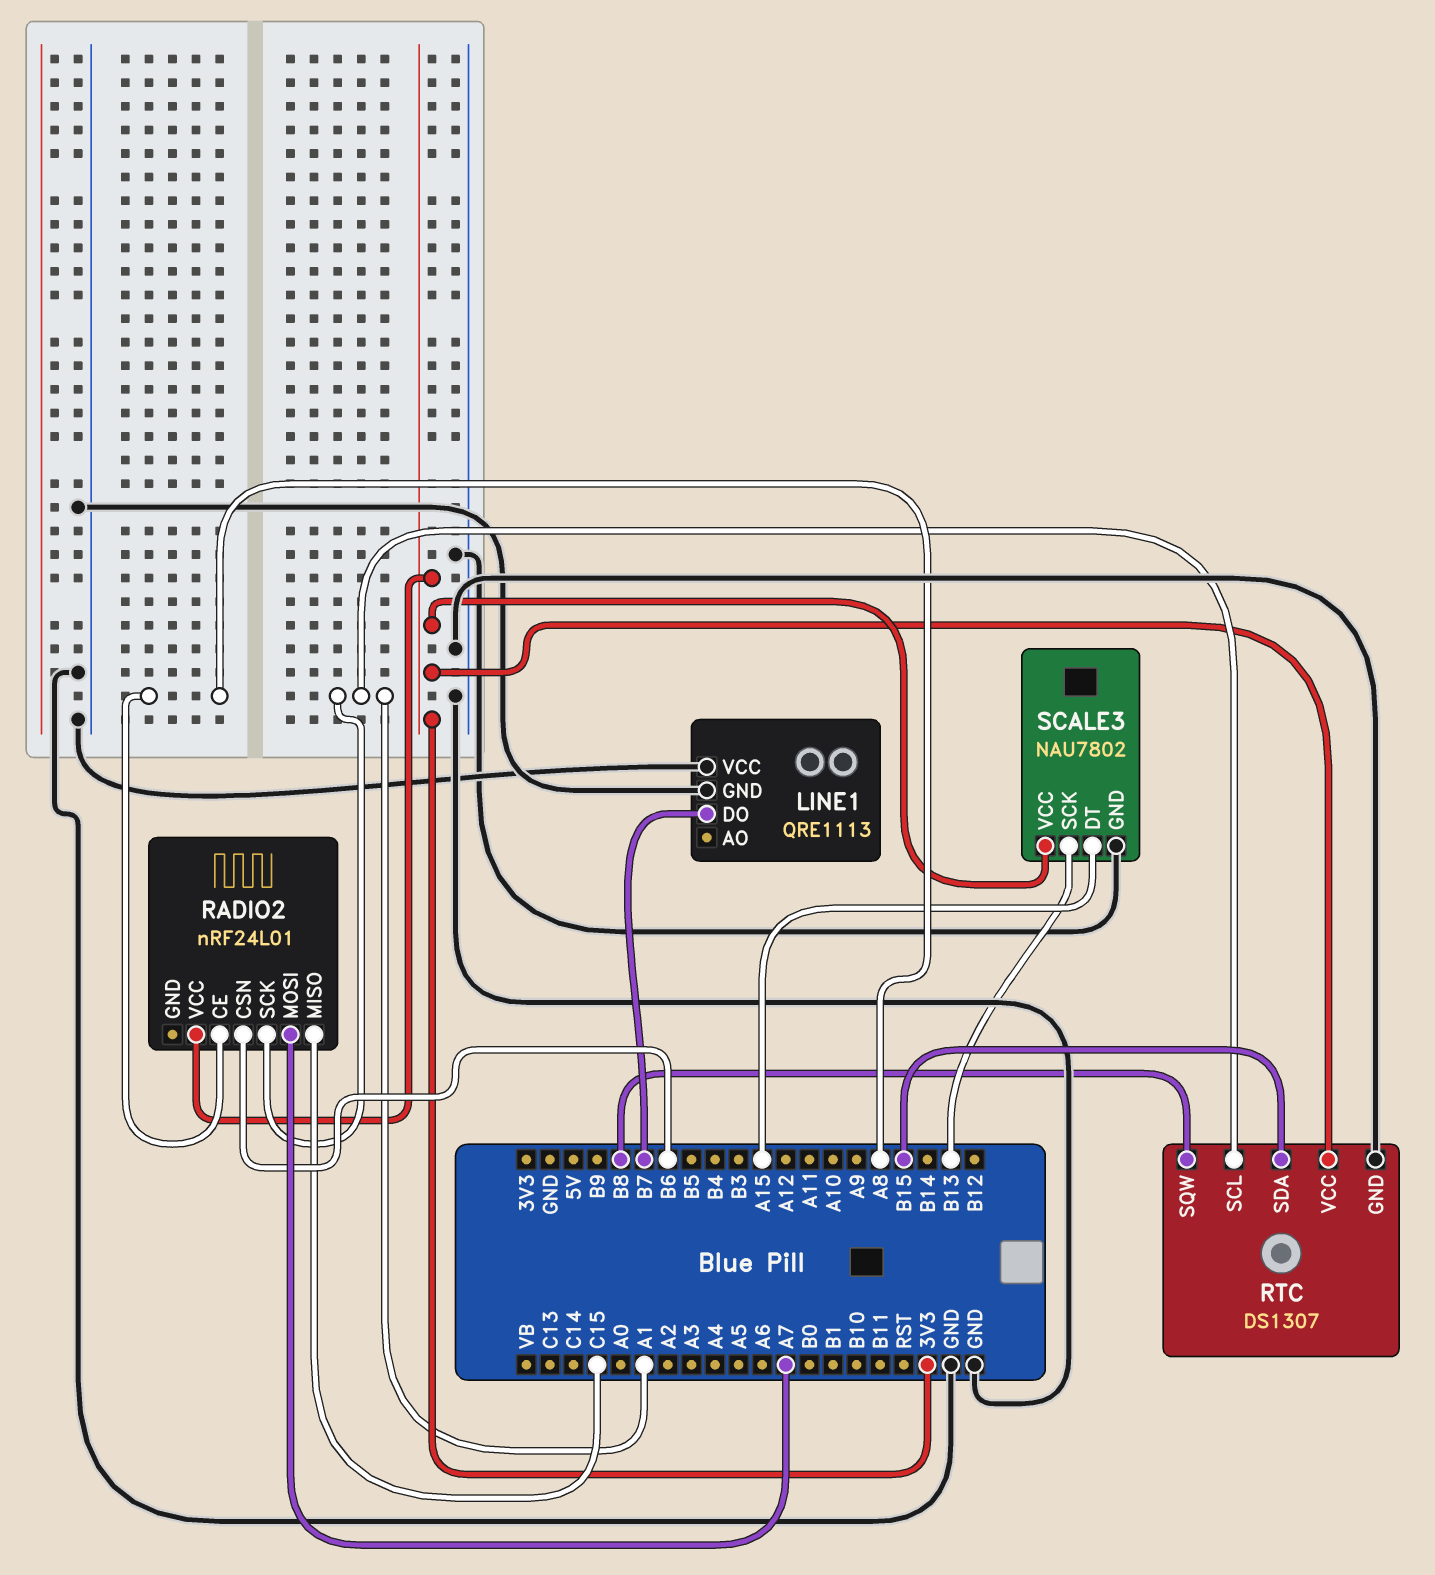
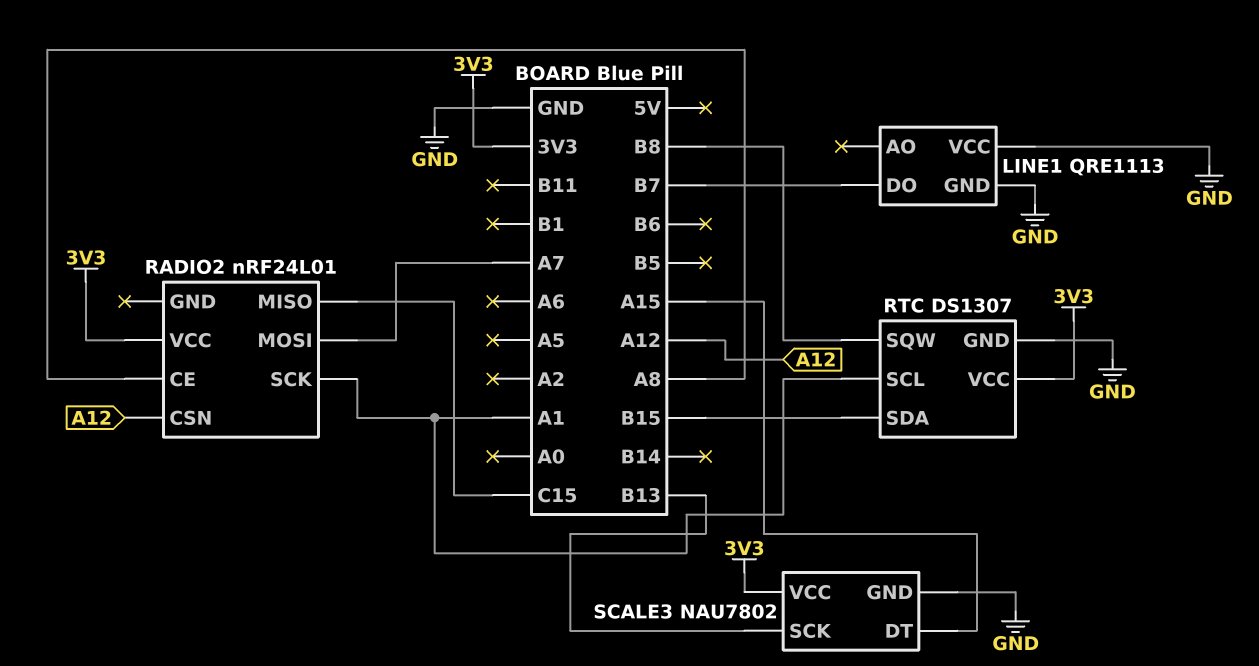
RADIO2 pin CSN: B6 -> A12

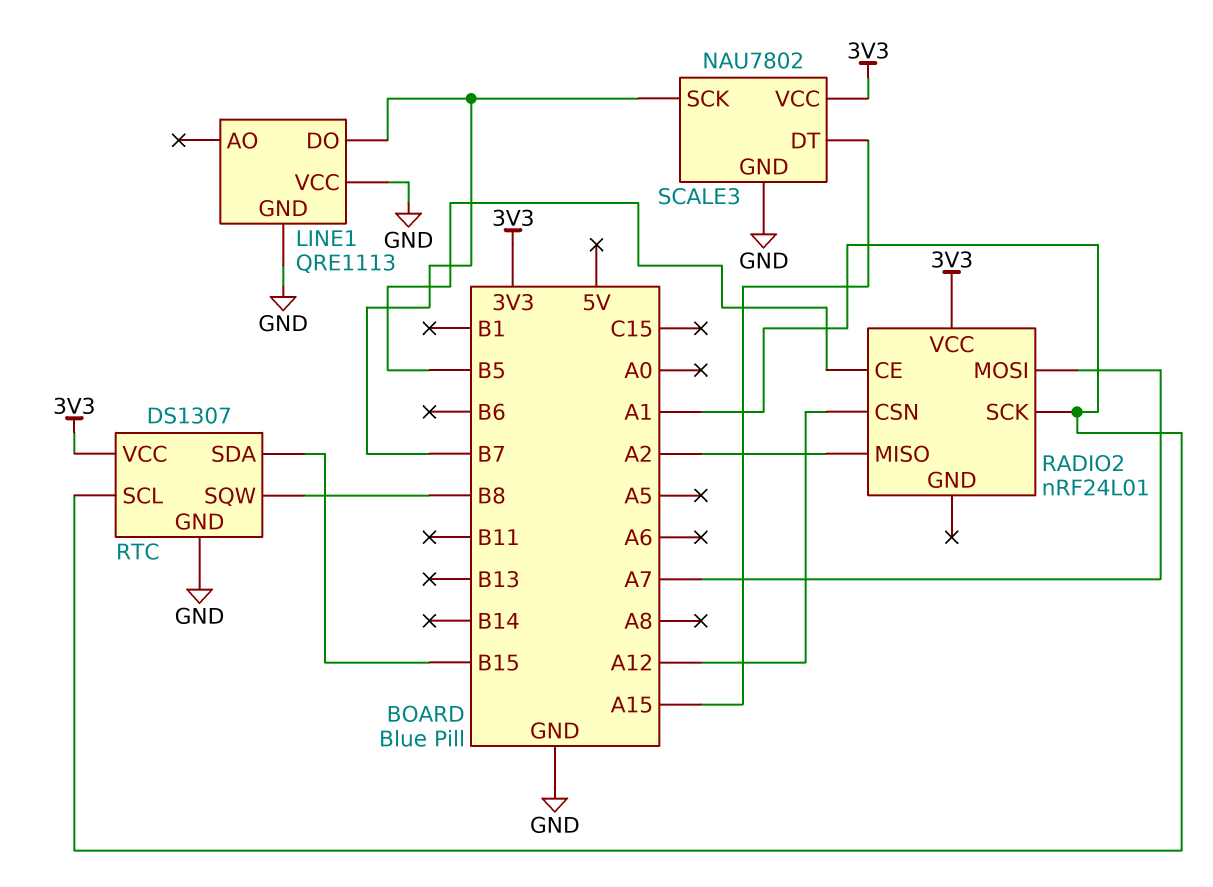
RADIO2 pin CE: A8 -> B5
RADIO2 pin MISO: C15 -> A2
SCALE3 pin SCK: B13 -> B7

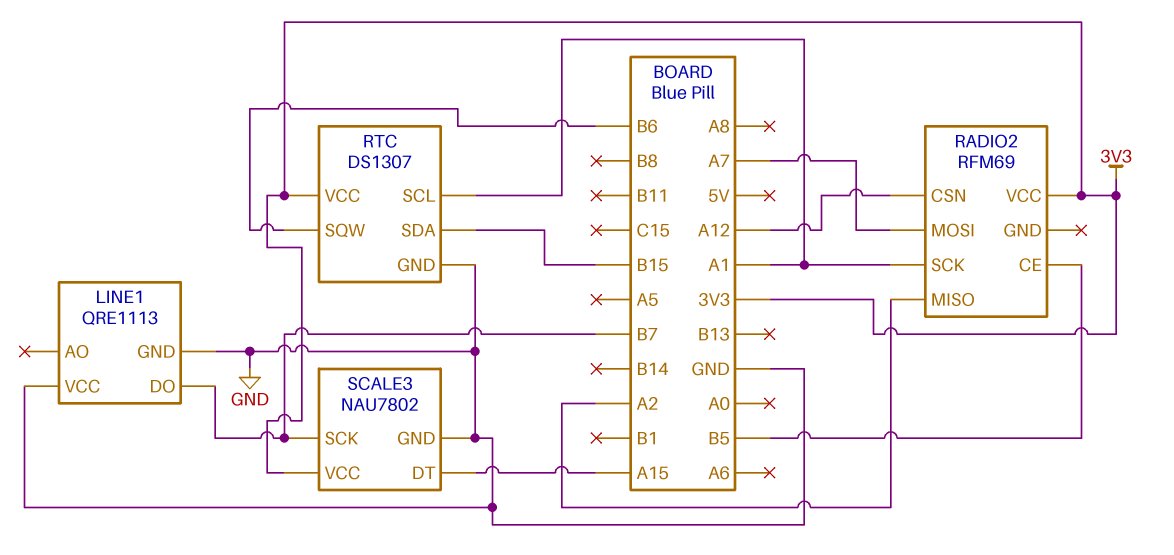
RADIO2: nRF24L01 -> RFM69
RTC pin SQW: B8 -> B6

